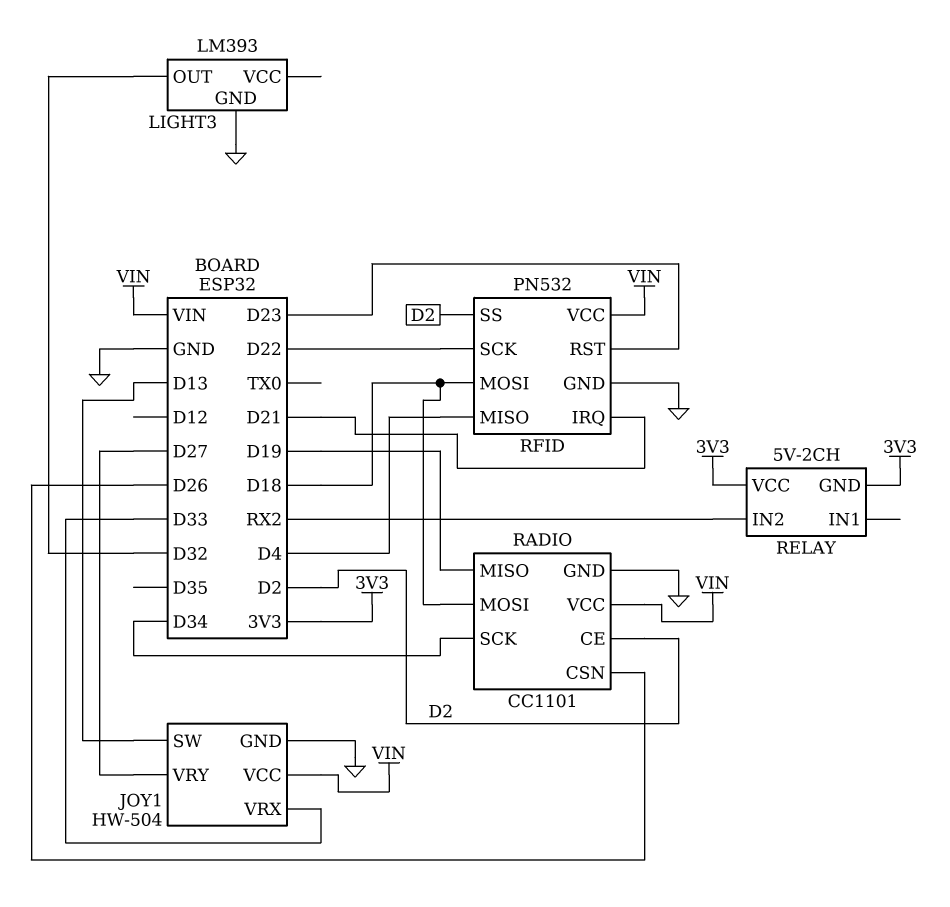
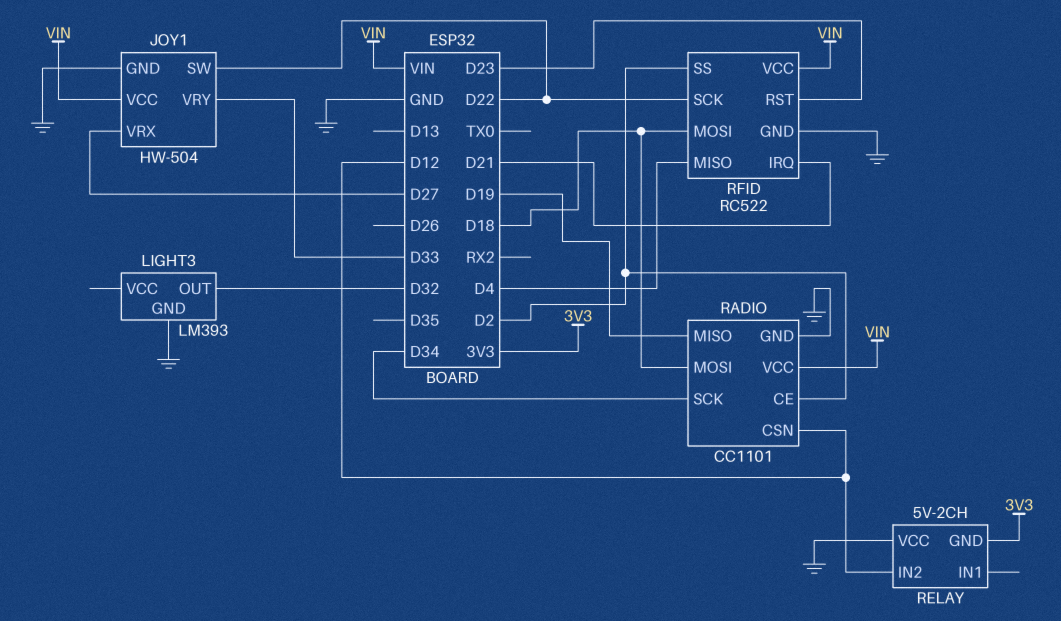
JOY1 pin SW: D13 -> D22
JOY1 pin VRX: D33 -> D27
JOY1 pin VRY: D27 -> D33
RADIO pin CSN: D26 -> D12
RELAY pin IN2: RX2 -> D12
RELAY pin VCC: 3V3 -> GND
RFID: PN532 -> RC522

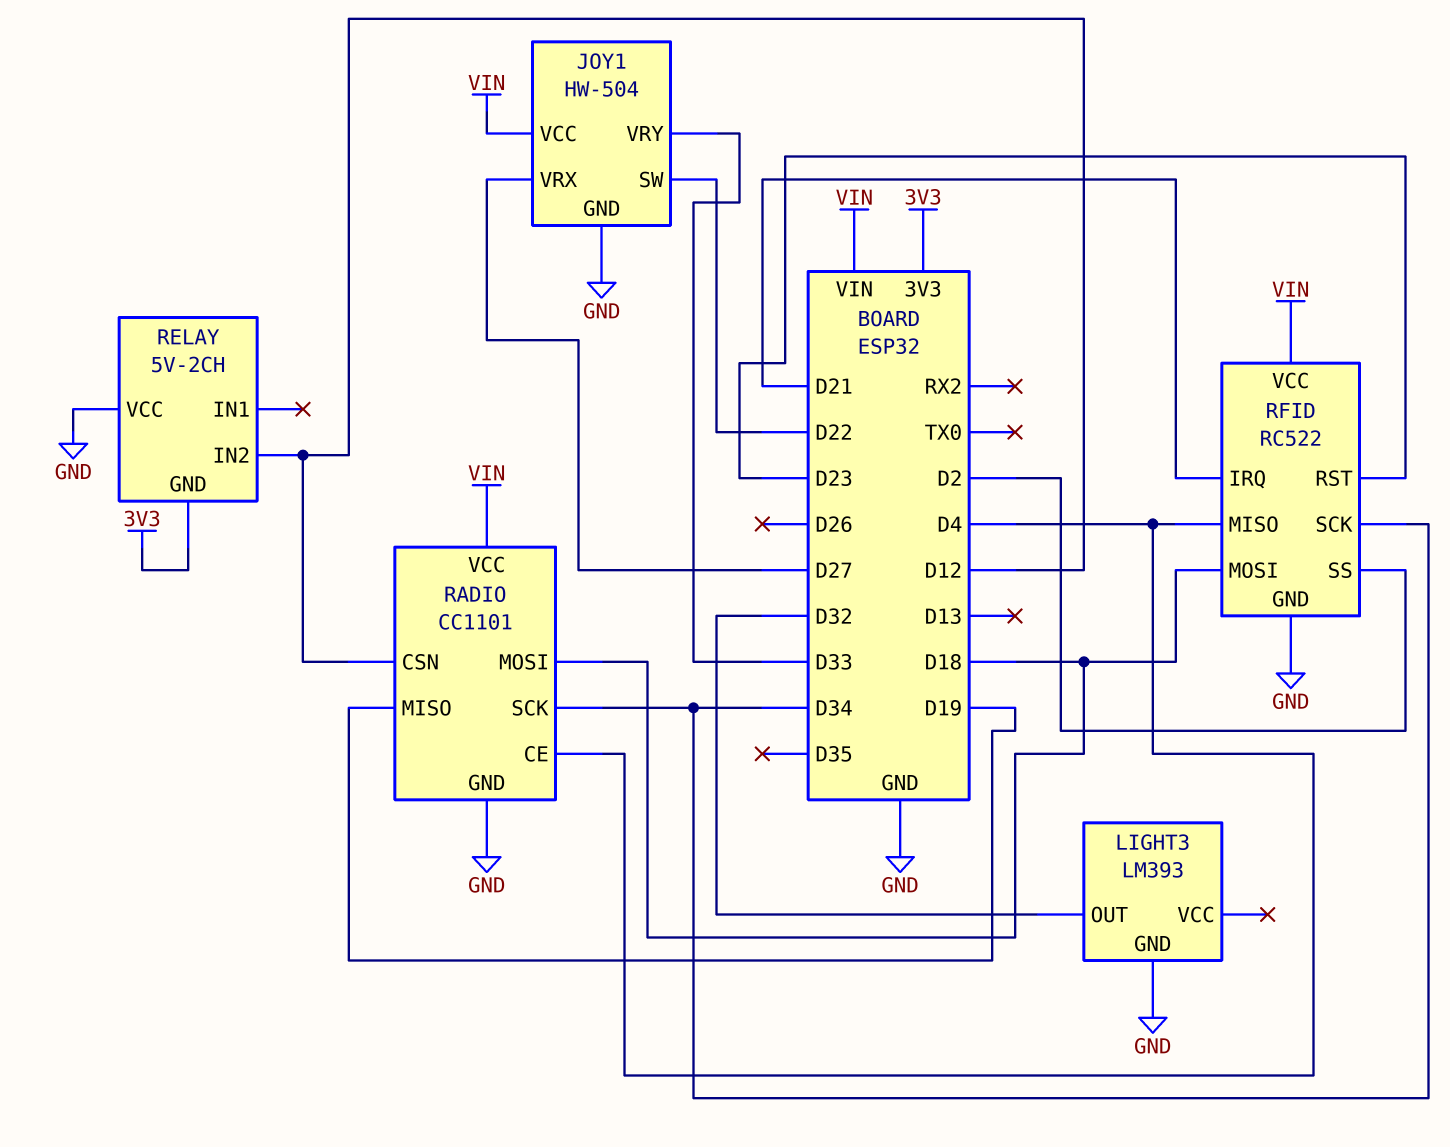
RADIO pin CE: D2 -> D4
RFID pin SCK: D22 -> D34

